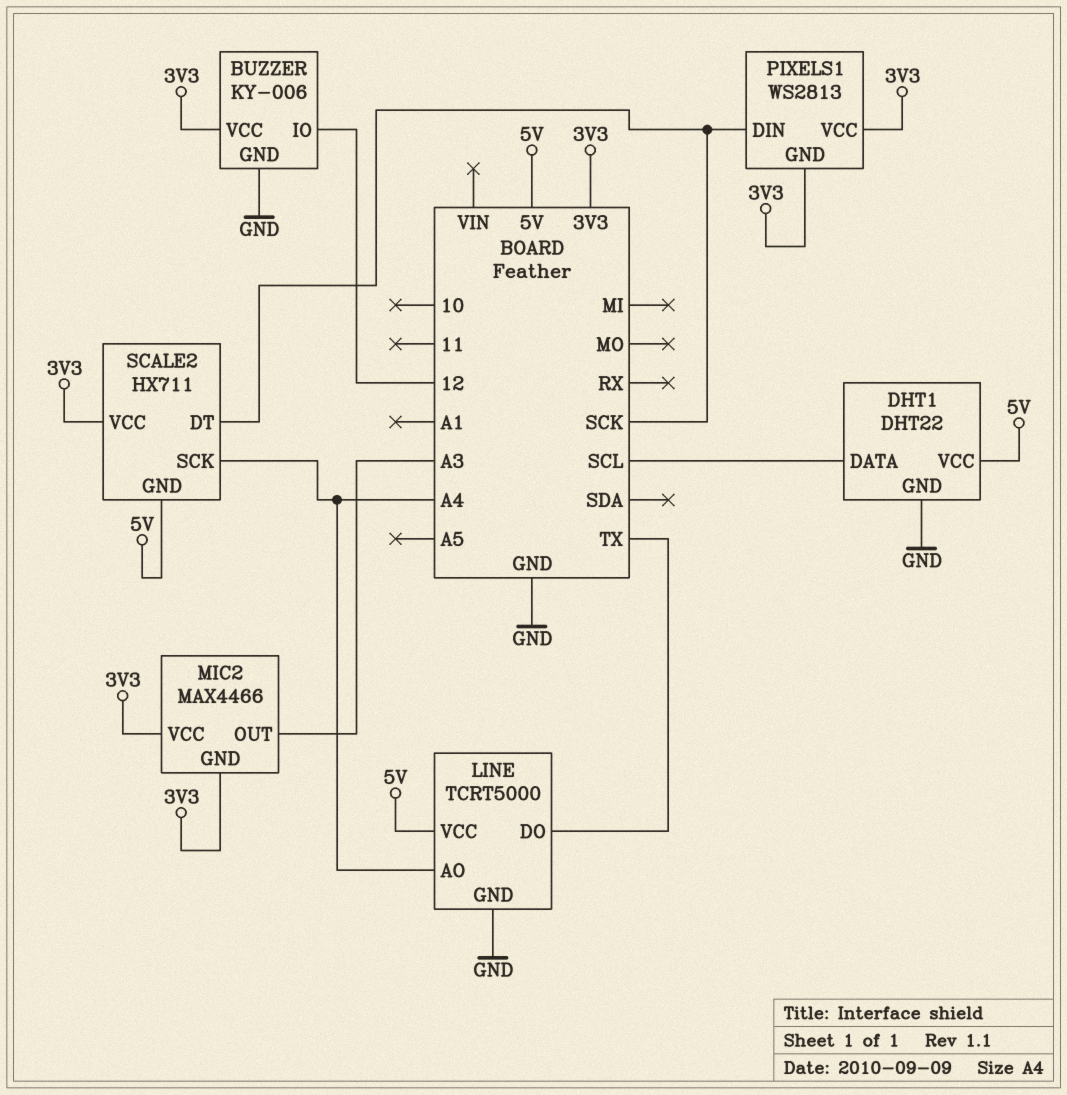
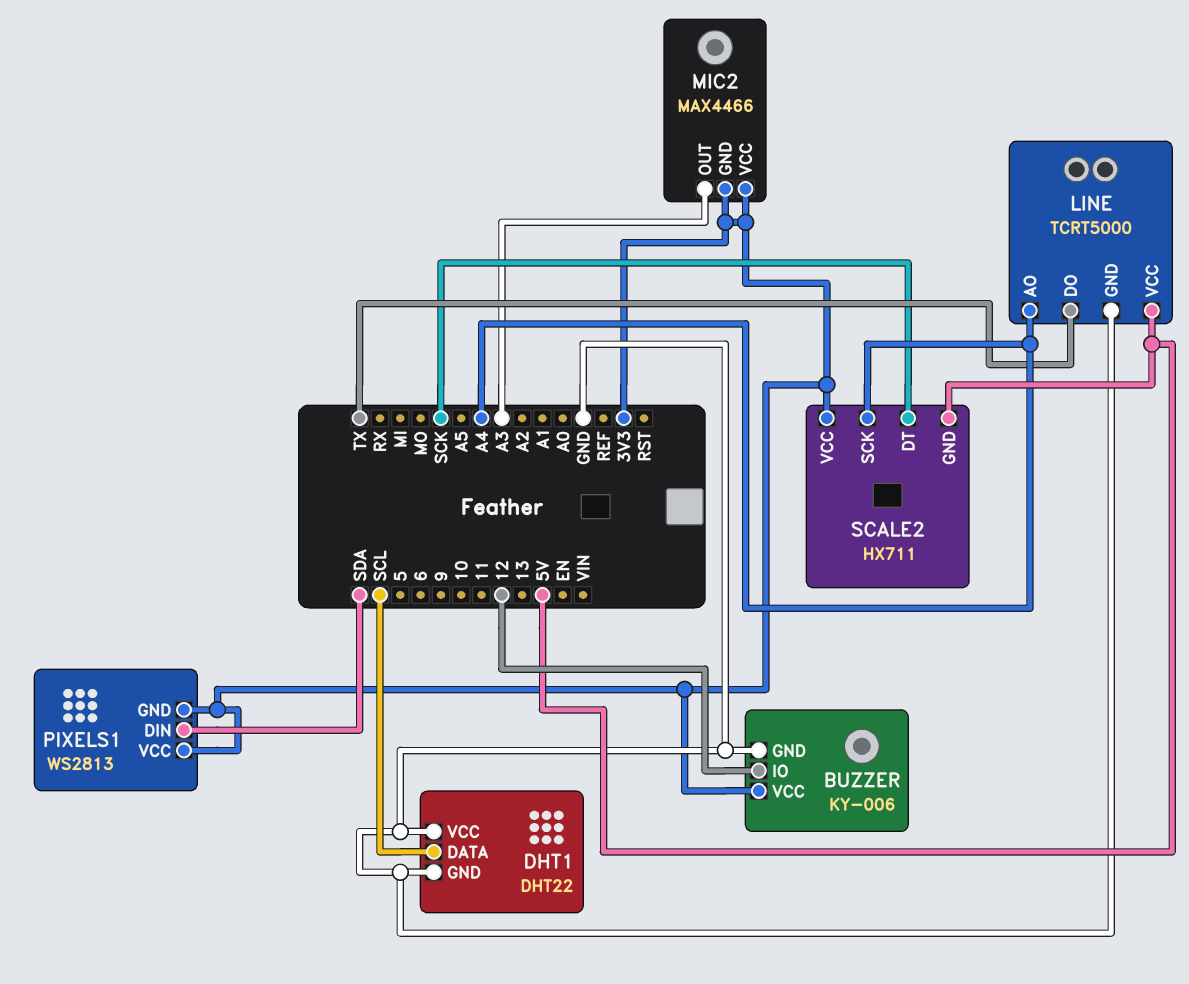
DHT1 pin VCC: 5V -> GND
PIXELS1 pin DIN: SCK -> SDA

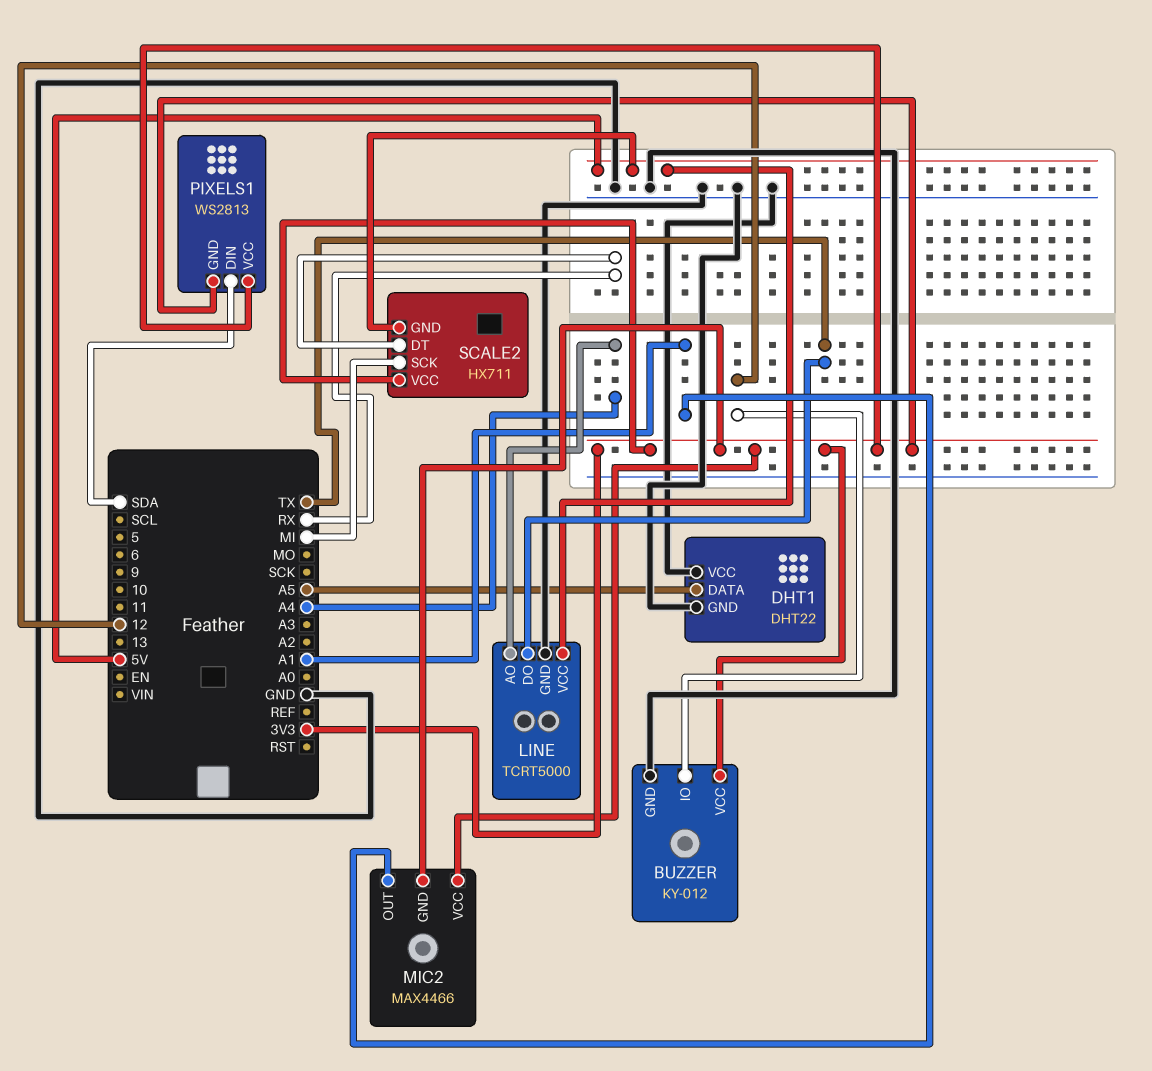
BUZZER: KY-006 -> KY-012
DHT1 pin DATA: SCL -> A5
MIC2 pin OUT: A3 -> A1
SCALE2 pin DT: SCK -> RX
SCALE2 pin SCK: A4 -> MI

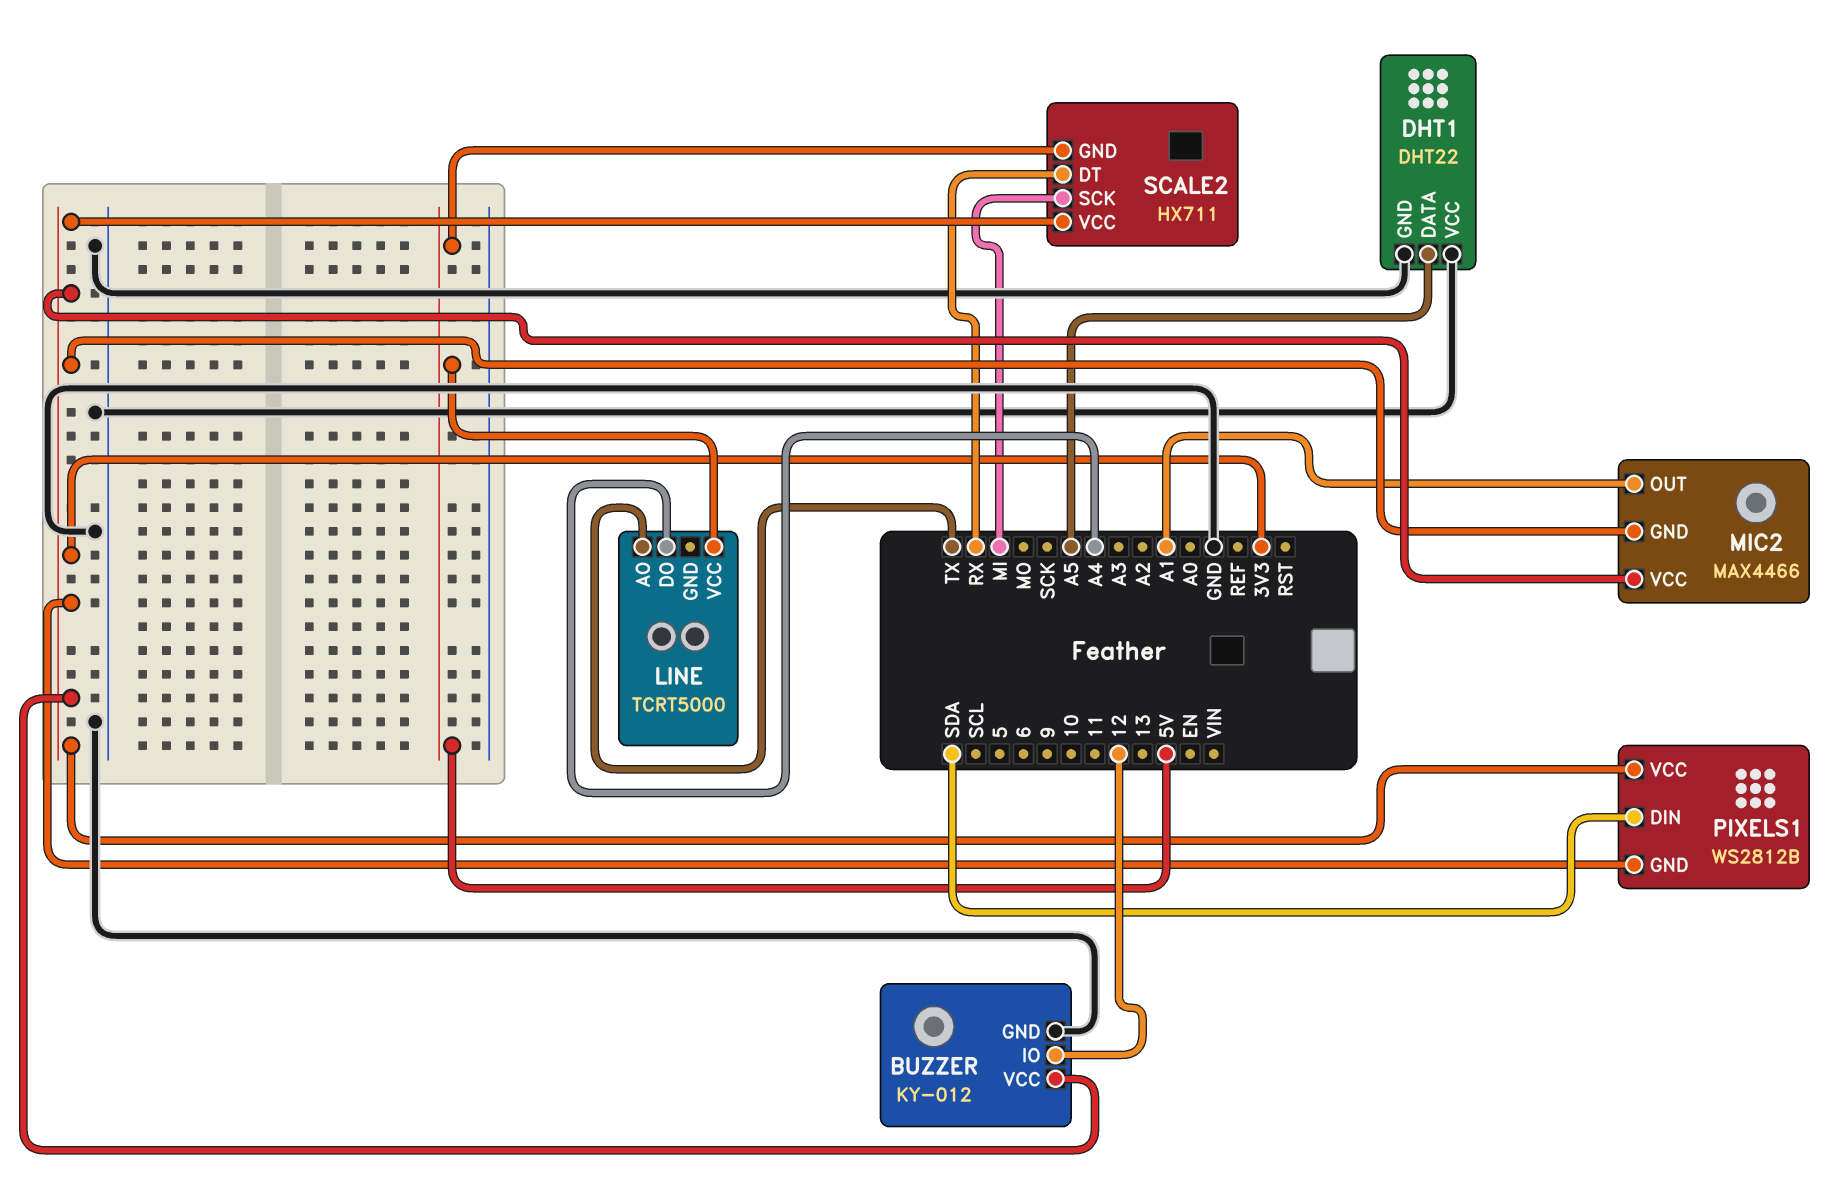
LINE pin AO: A4 -> TX
LINE pin DO: TX -> A4
LINE pin GND: GND -> none
PIXELS1: WS2813 -> WS2812B

